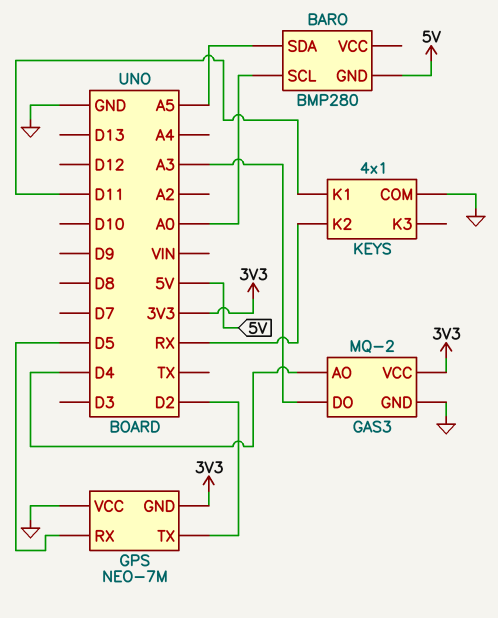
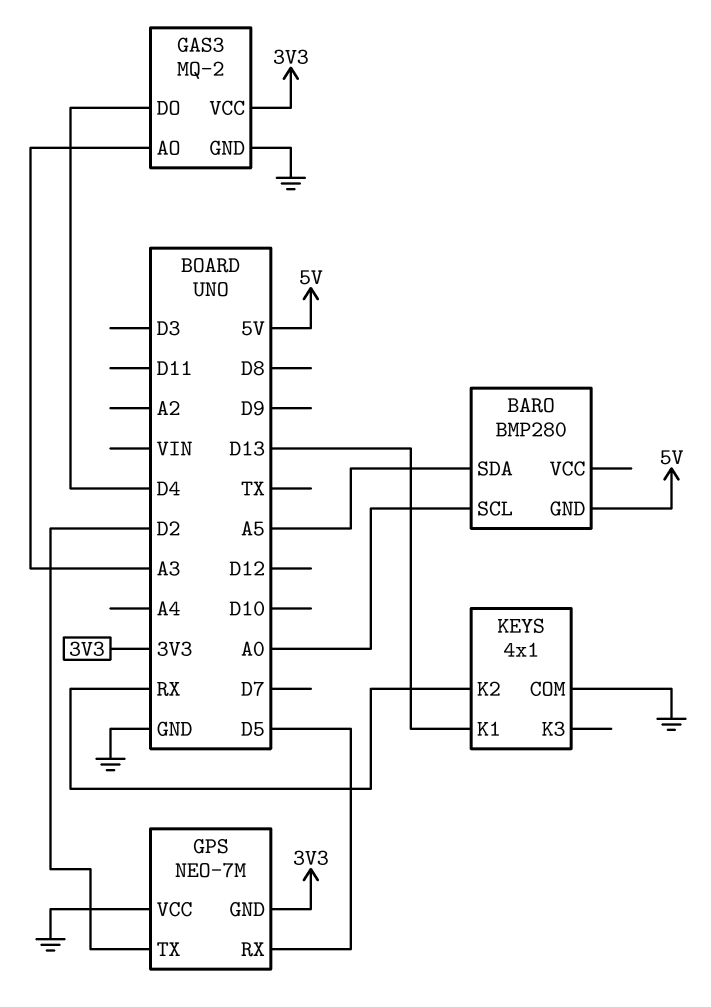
GAS3 pin AO: D4 -> A3
GAS3 pin DO: A3 -> D4
KEYS pin K1: D11 -> D13

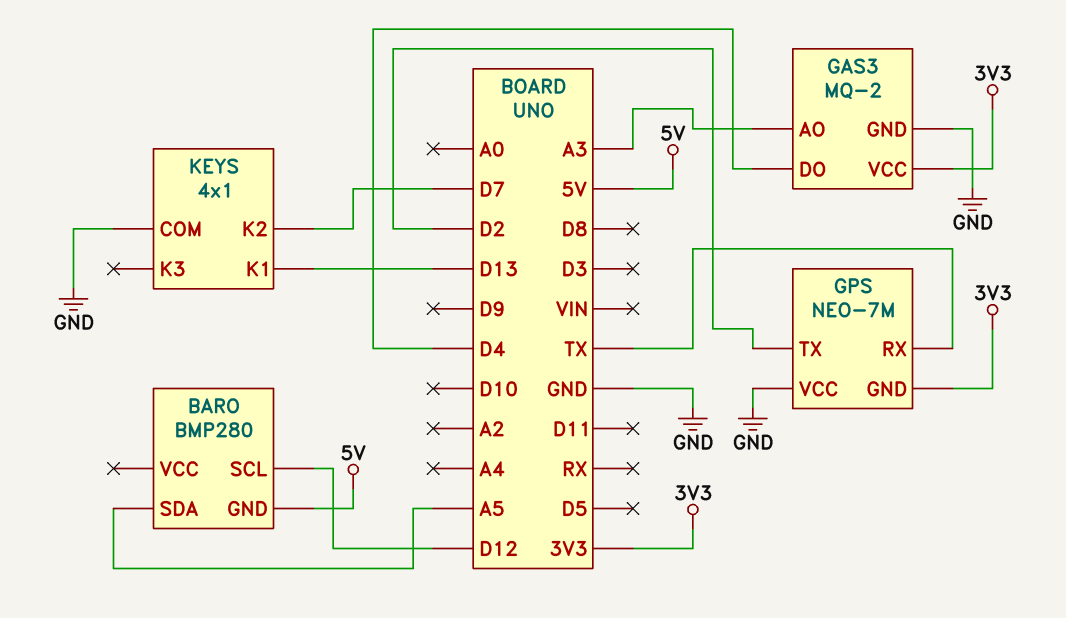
BARO pin SCL: A0 -> D12
GPS pin RX: D5 -> TX
KEYS pin K2: RX -> D7

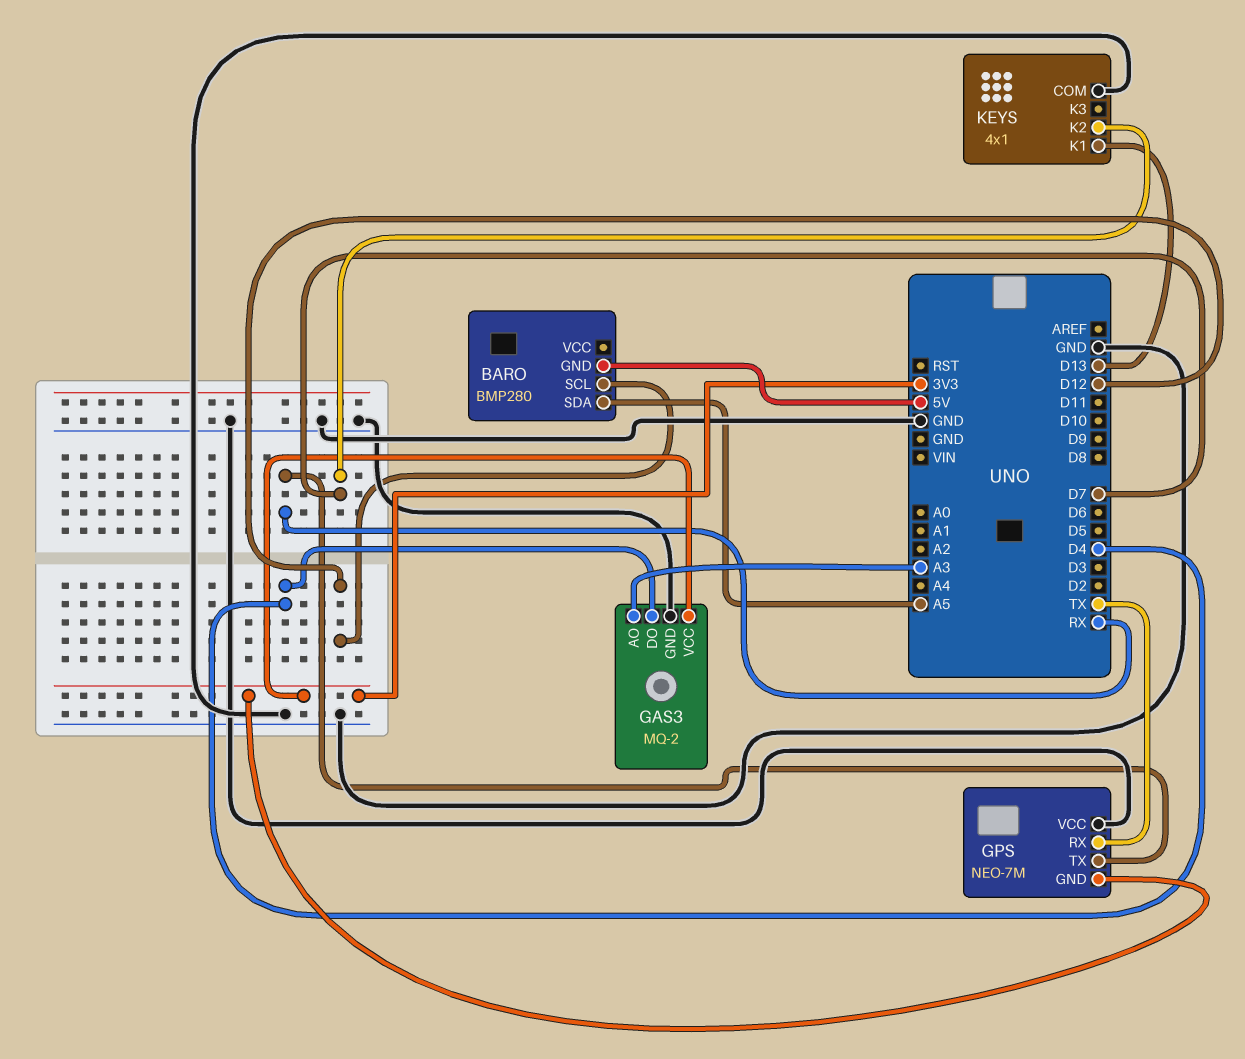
GPS pin TX: D2 -> RX

